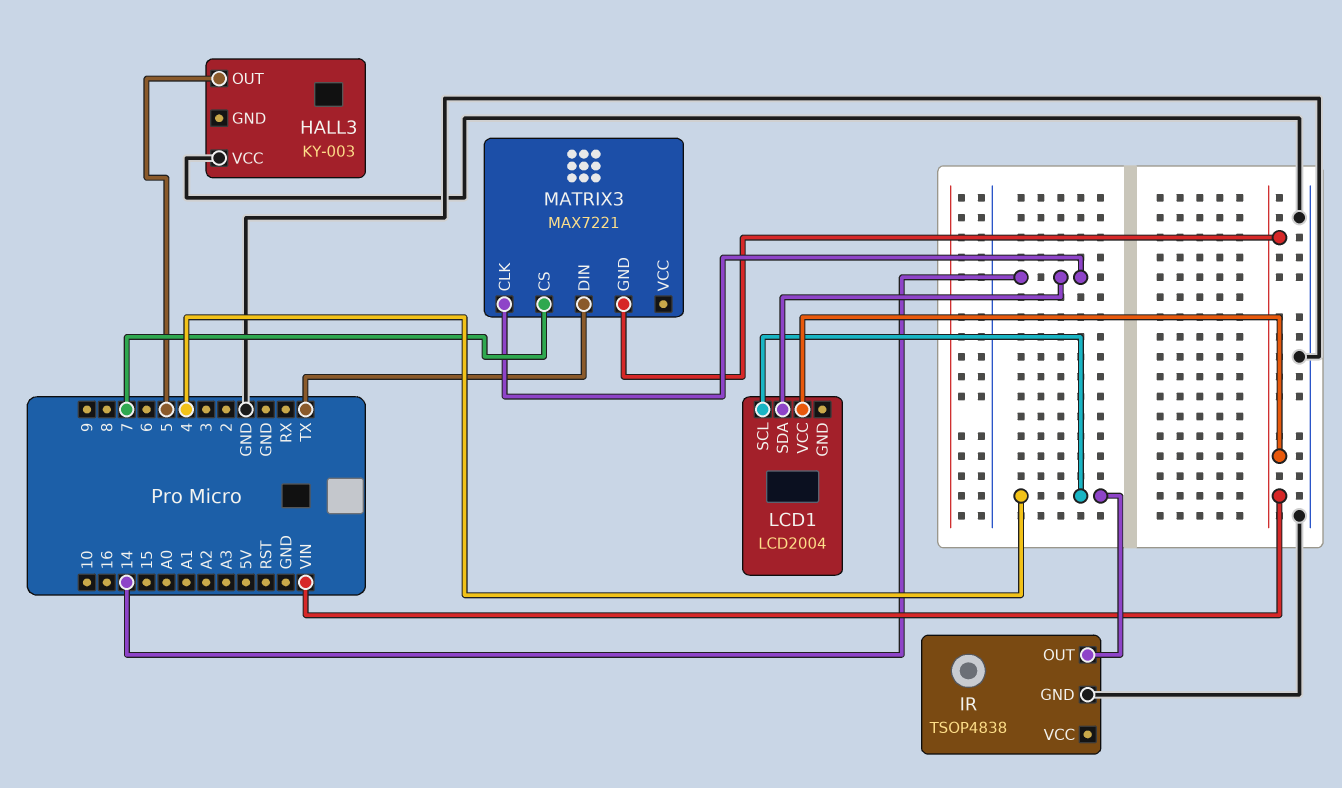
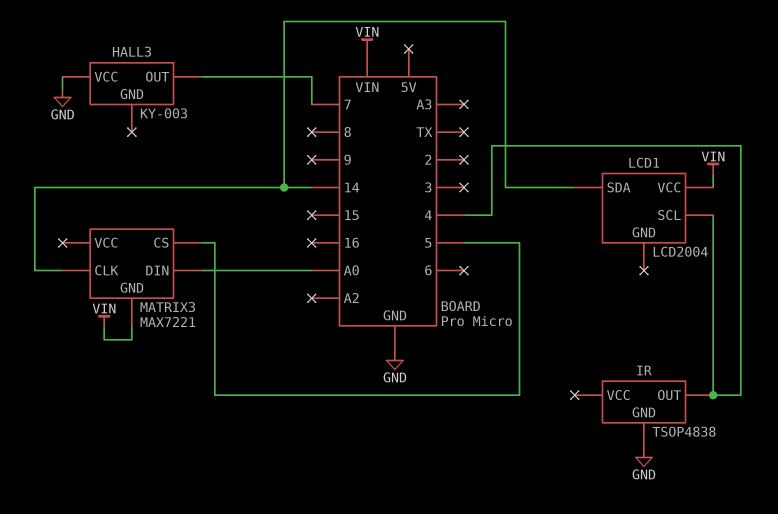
HALL3 pin OUT: 5 -> 7
MATRIX3 pin CS: 7 -> 5
MATRIX3 pin DIN: TX -> A0

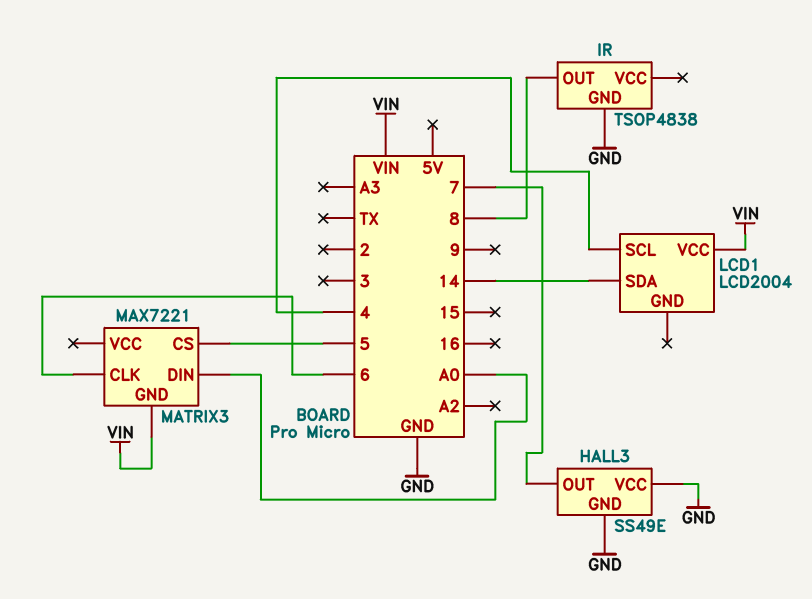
HALL3: KY-003 -> SS49E
HALL3 pin GND: none -> GND
IR pin OUT: 4 -> 8
MATRIX3 pin CLK: 14 -> 6

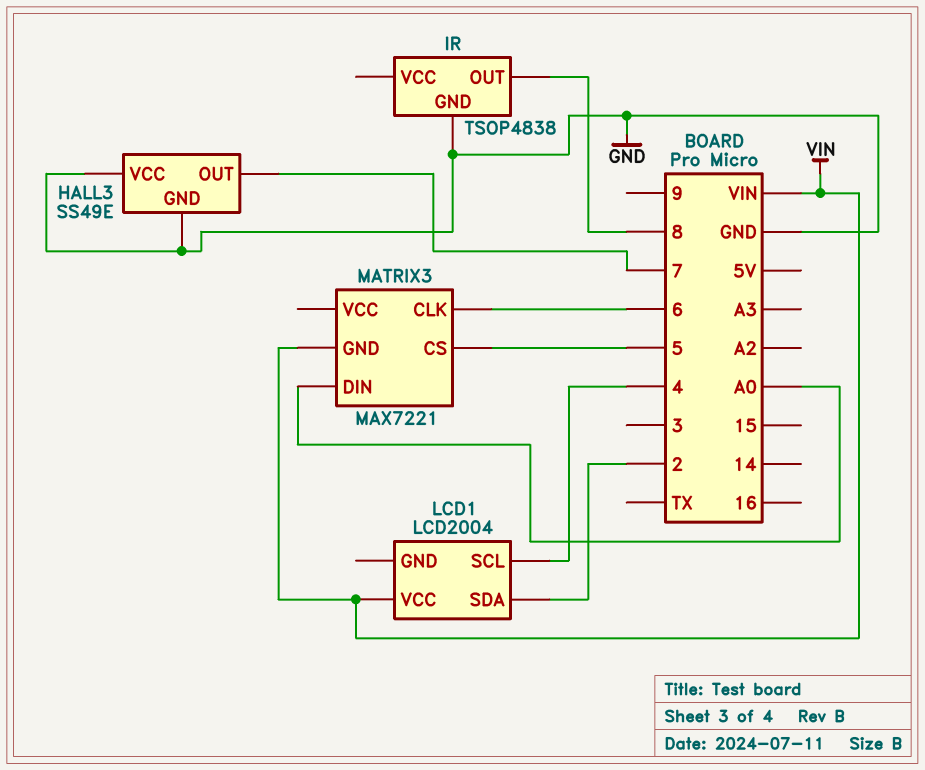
LCD1 pin SDA: 14 -> 2

